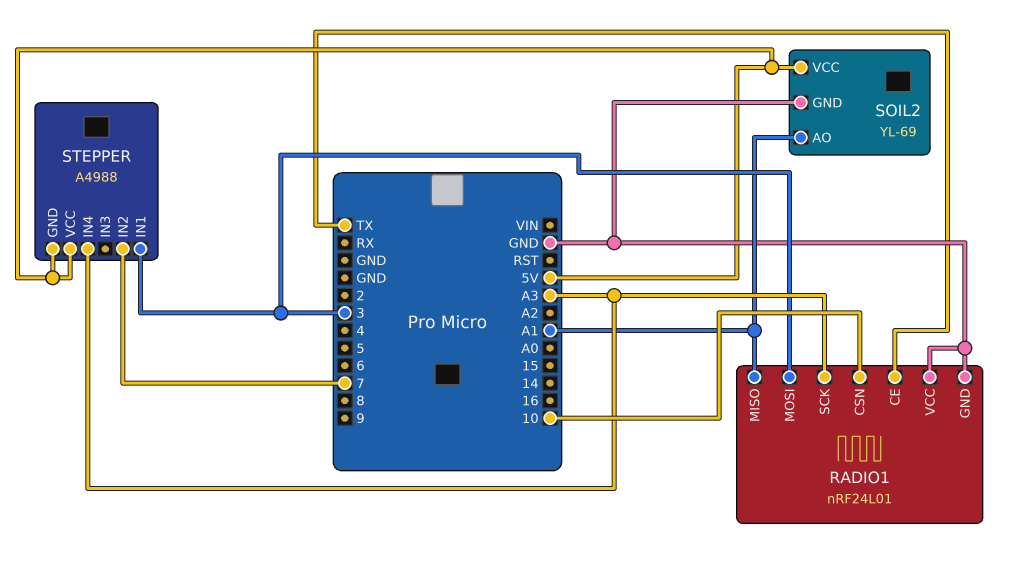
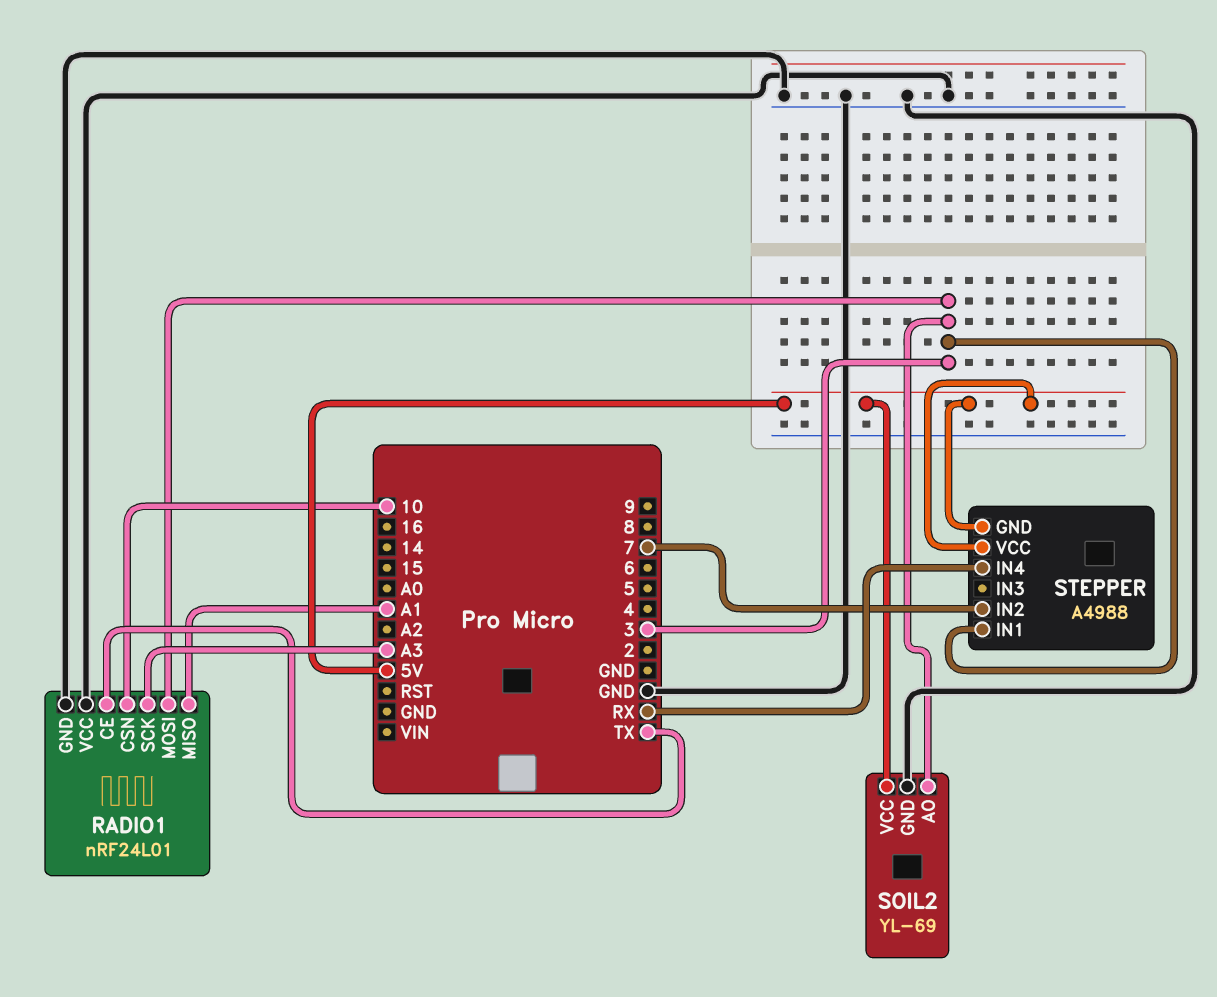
SOIL2 pin AO: A1 -> 3
STEPPER pin IN4: A3 -> RX

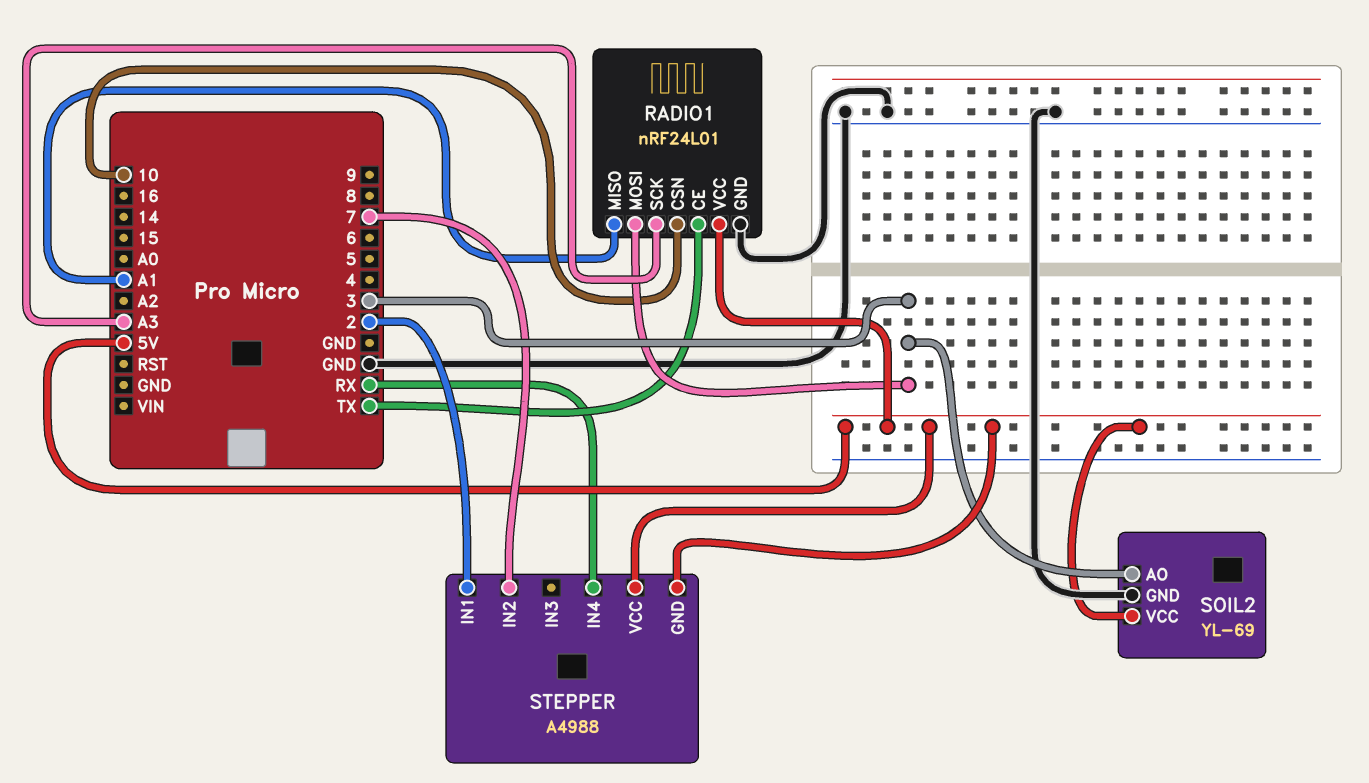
RADIO1 pin VCC: GND -> 5V
STEPPER pin IN1: 3 -> 2

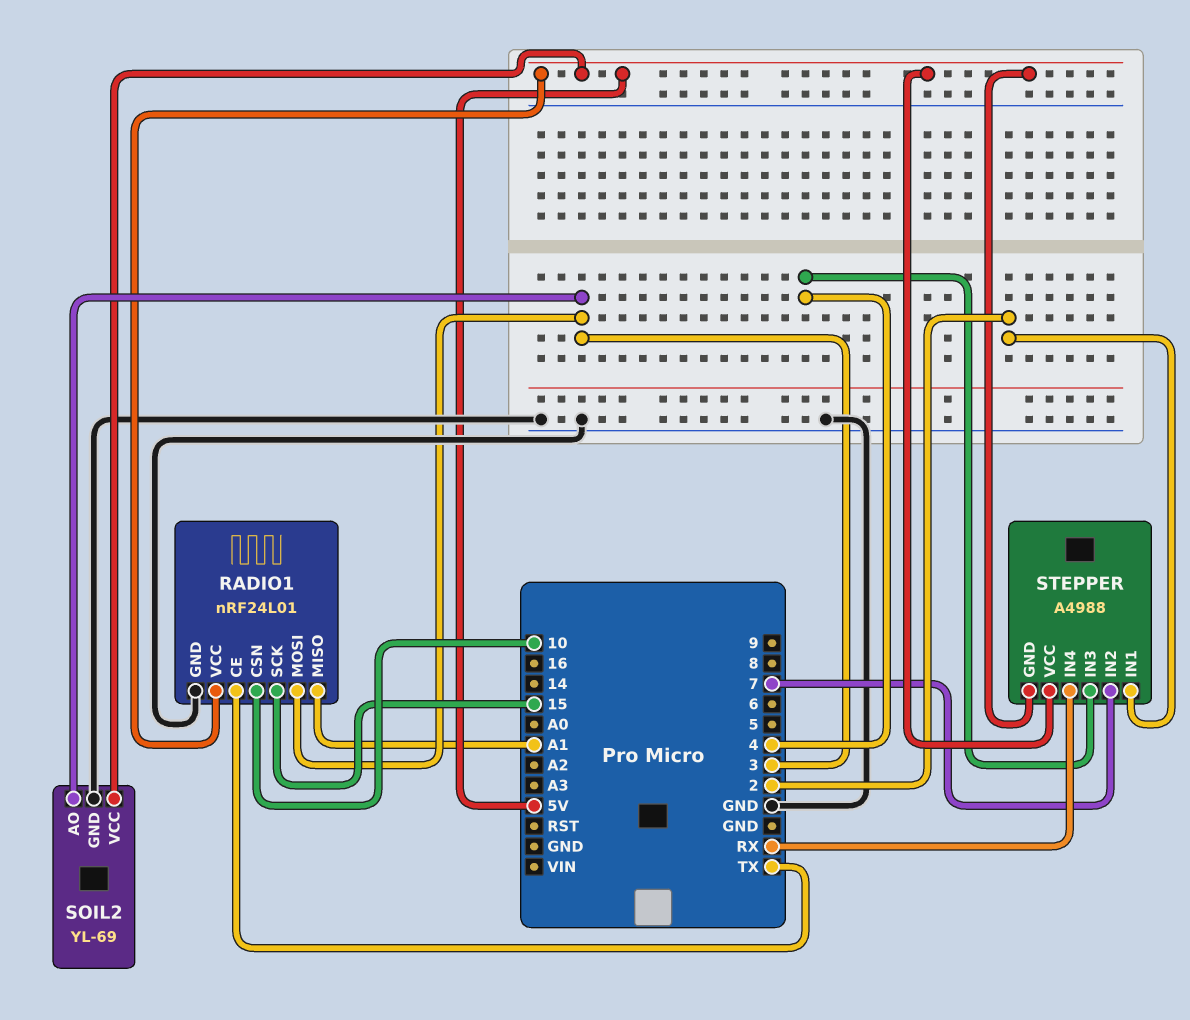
RADIO1 pin SCK: A3 -> 15
STEPPER pin IN3: none -> 4

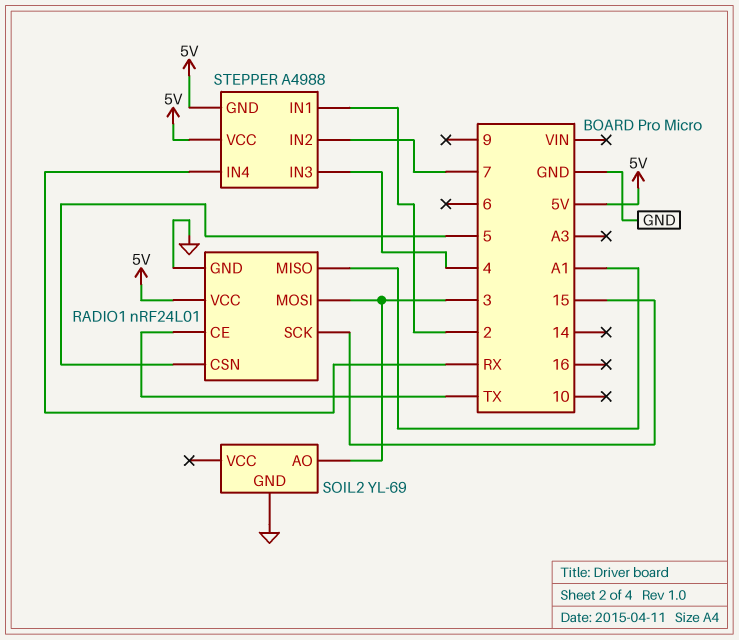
RADIO1 pin CSN: 10 -> 5
SOIL2 pin VCC: 5V -> none

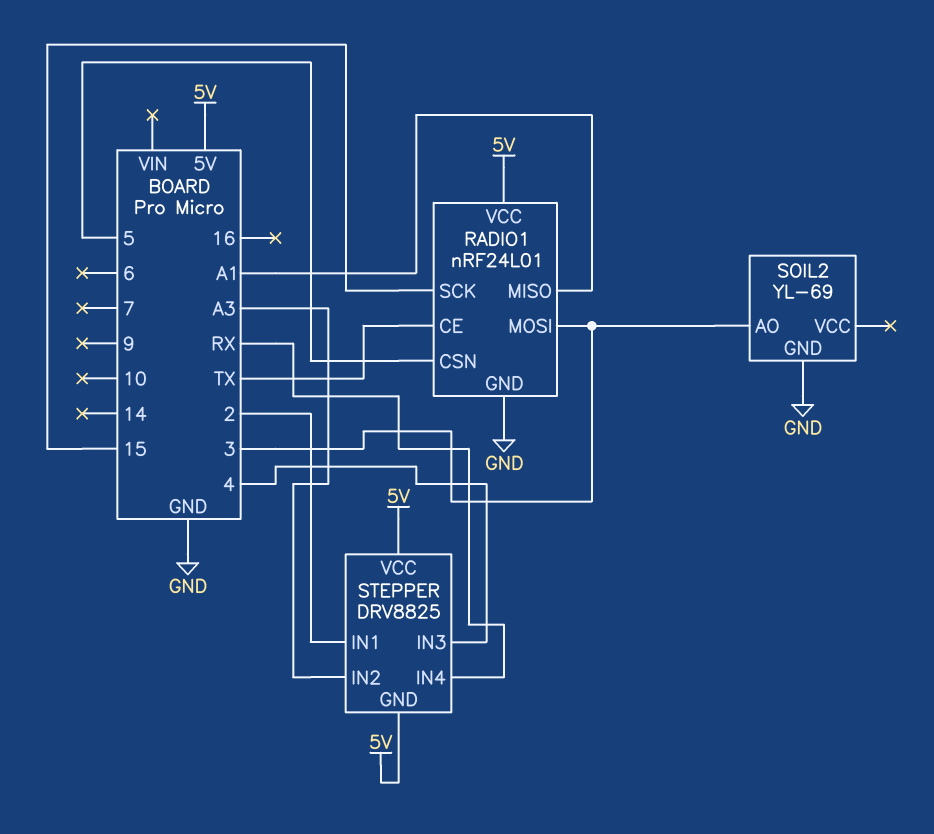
STEPPER: A4988 -> DRV8825
STEPPER pin IN2: 7 -> A3

